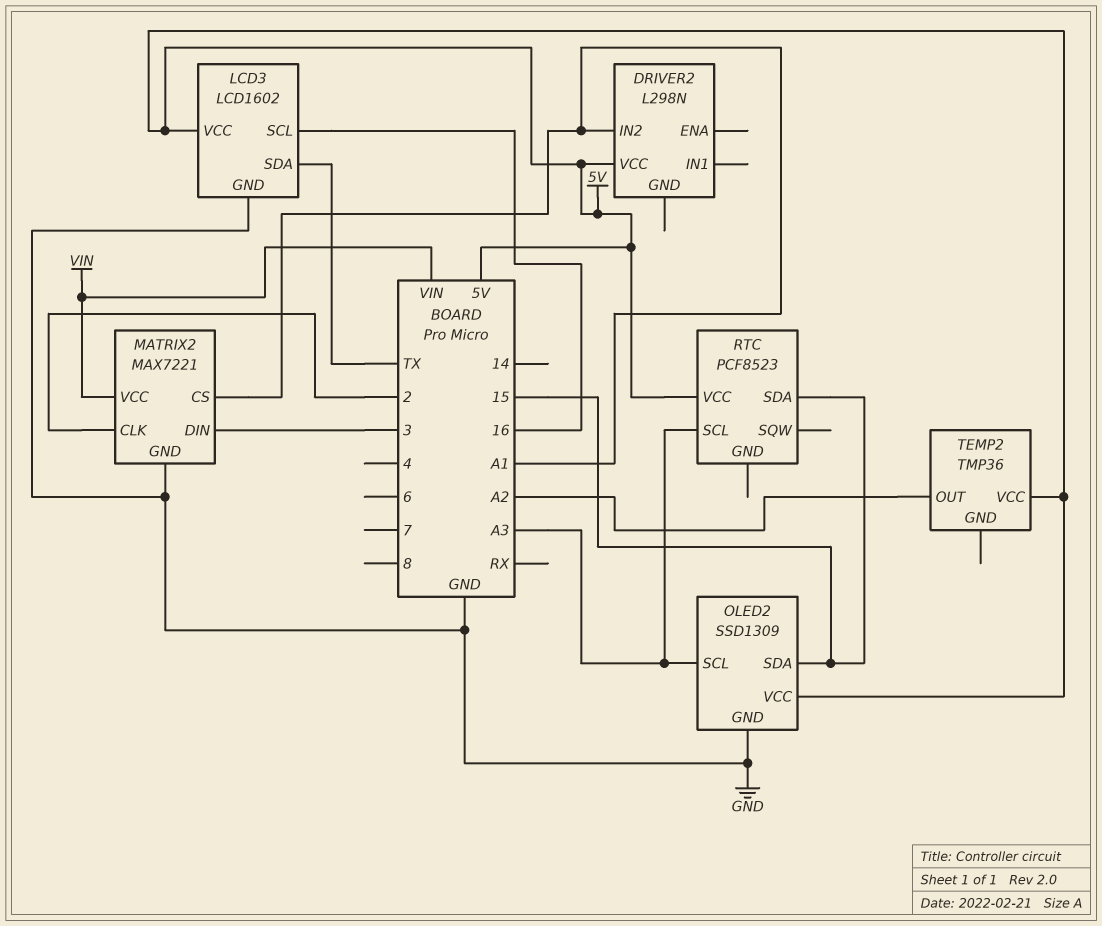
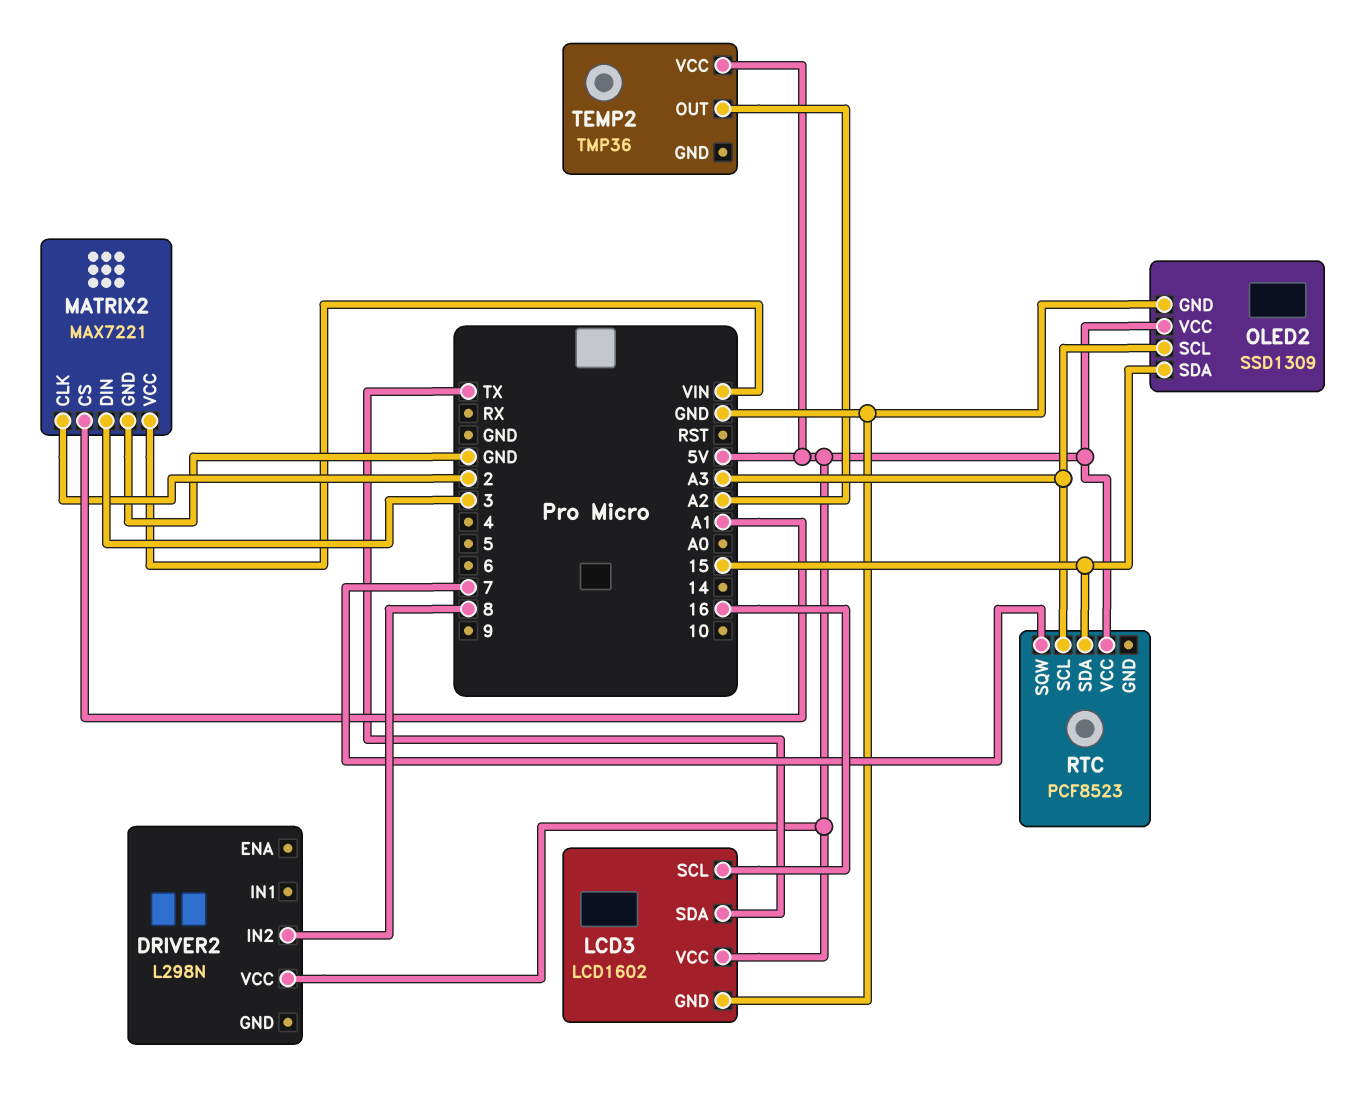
DRIVER2 pin IN2: A1 -> 8
RTC pin SQW: none -> 7

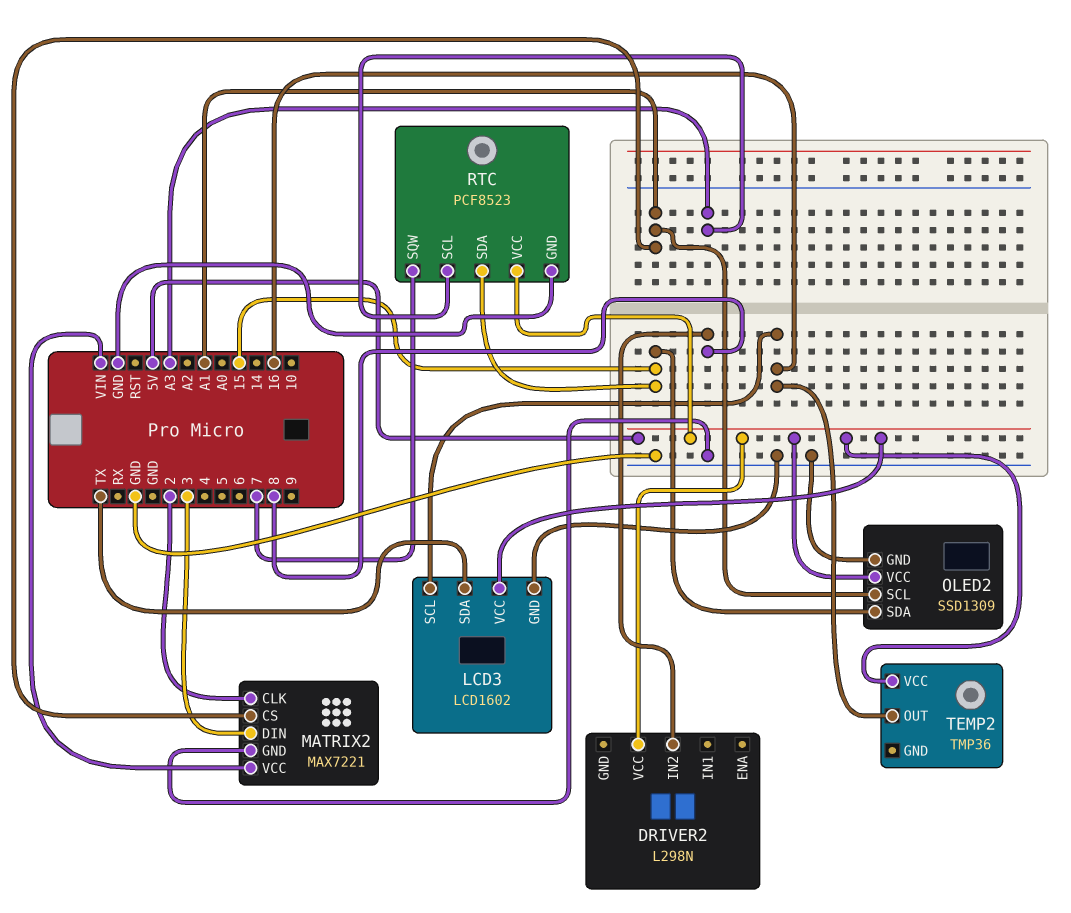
OLED2 pin SCL: A3 -> A1
RTC pin GND: none -> GND
TEMP2 pin OUT: A2 -> 16

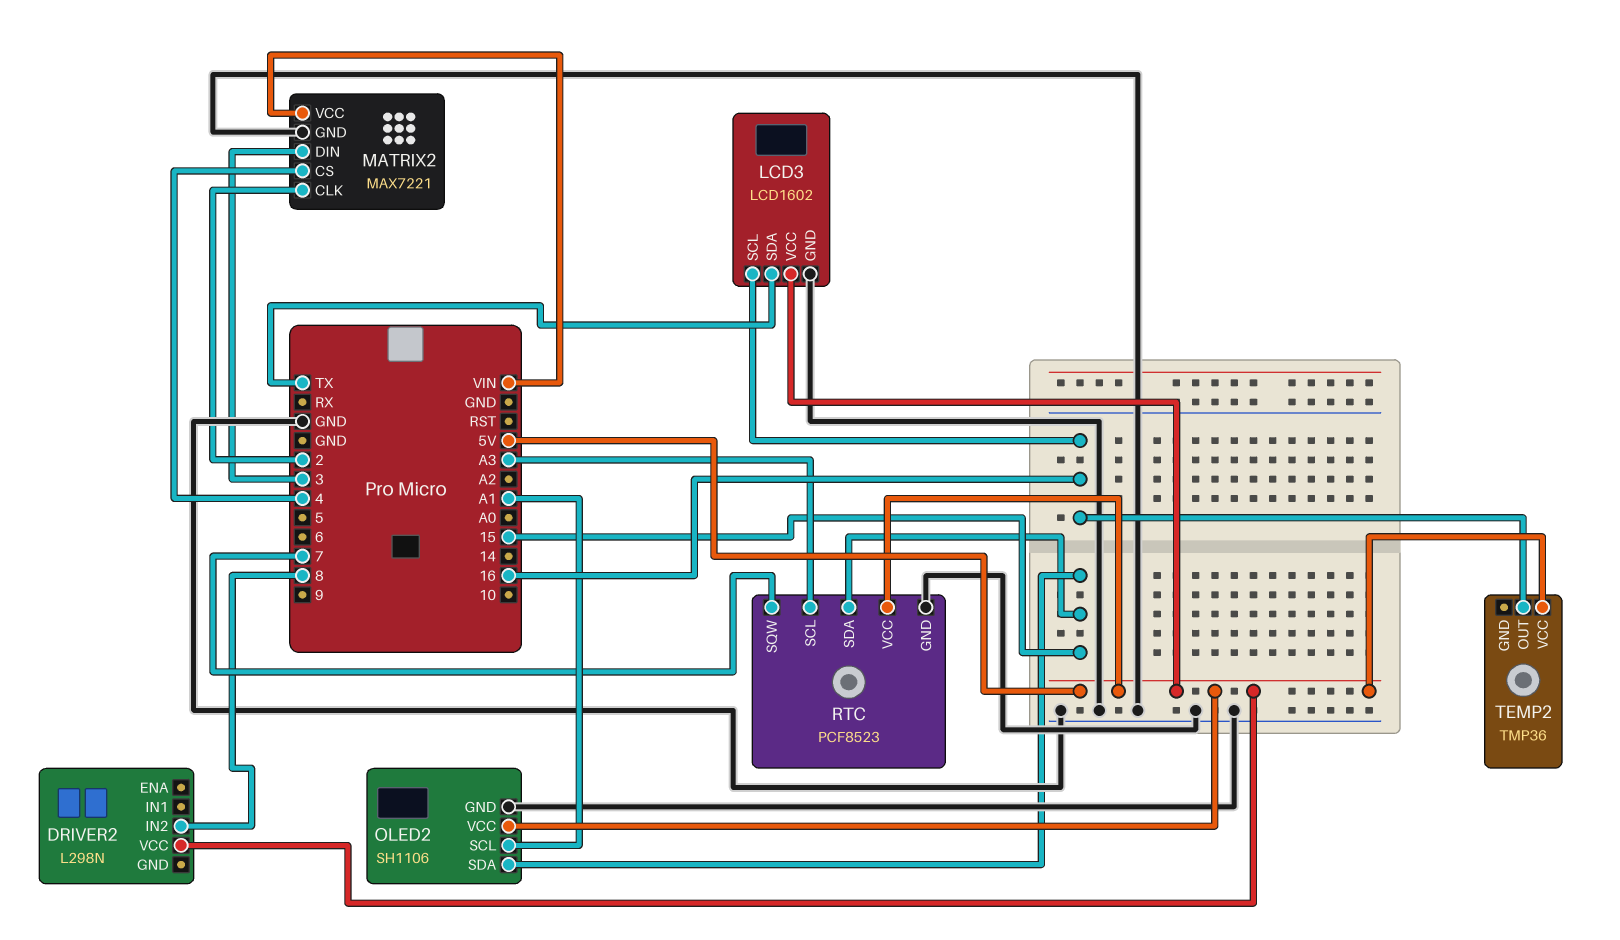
MATRIX2 pin CS: A1 -> 4
OLED2: SSD1309 -> SH1106

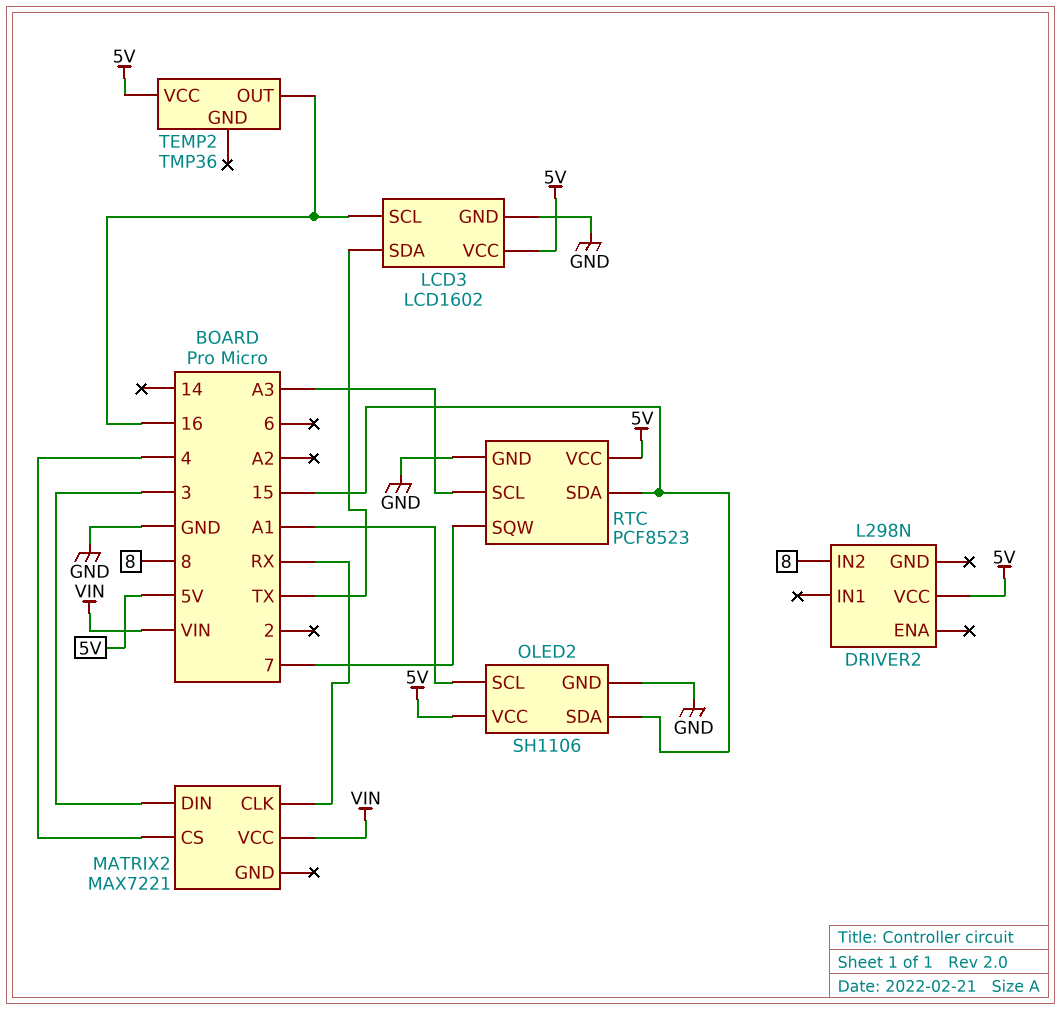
MATRIX2 pin CLK: 2 -> RX
MATRIX2 pin GND: GND -> none

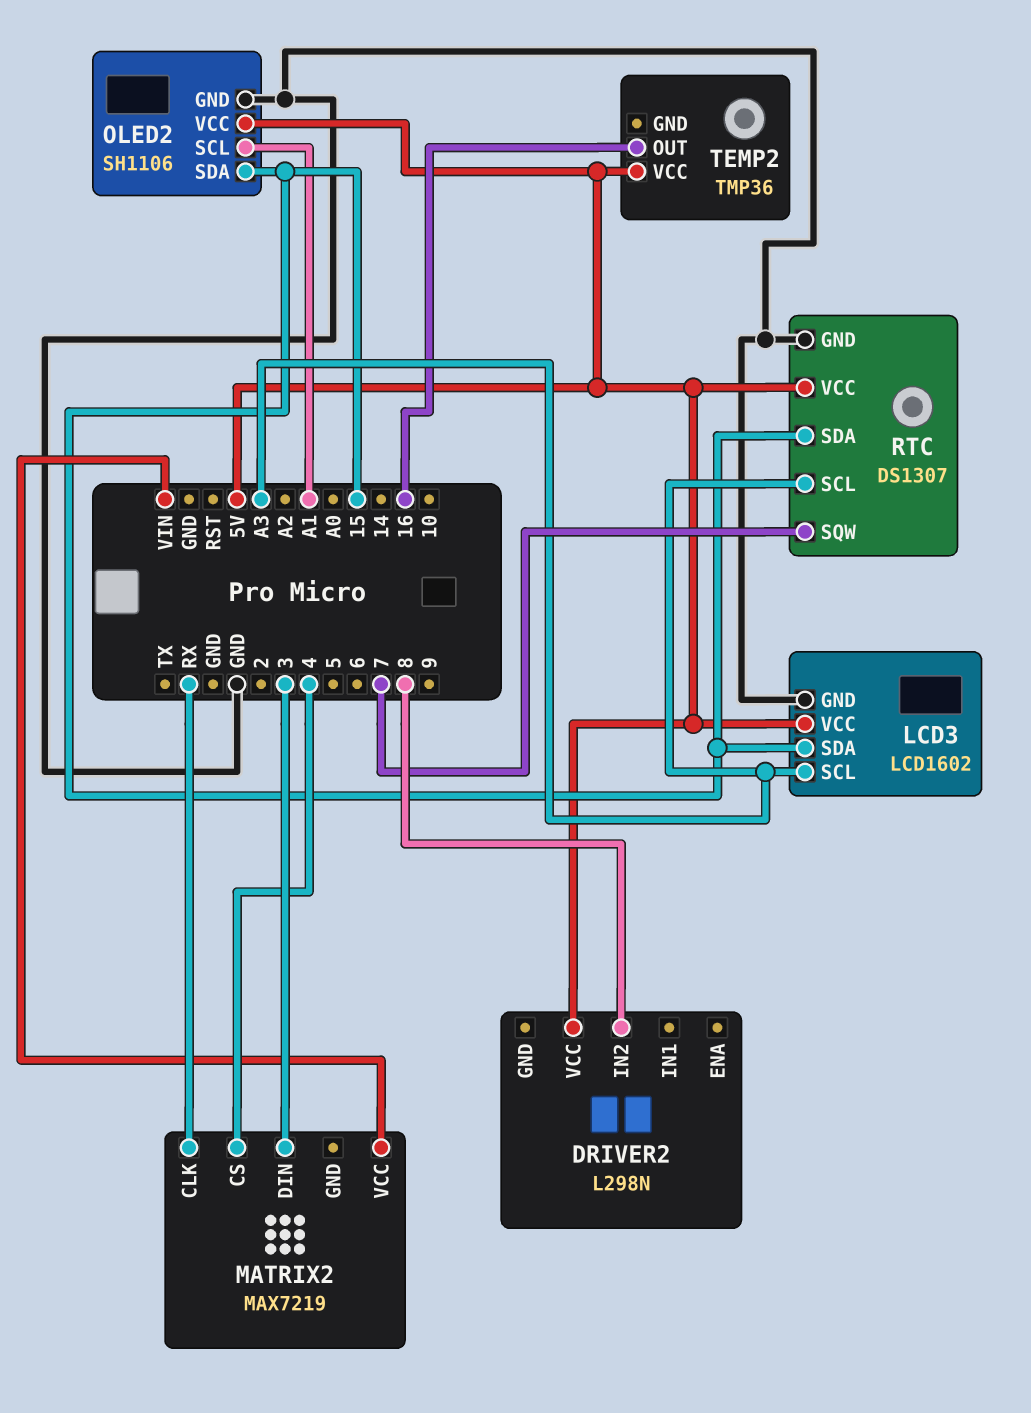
LCD3 pin SCL: 16 -> A3
LCD3 pin SDA: TX -> 15
MATRIX2: MAX7221 -> MAX7219
RTC: PCF8523 -> DS1307

